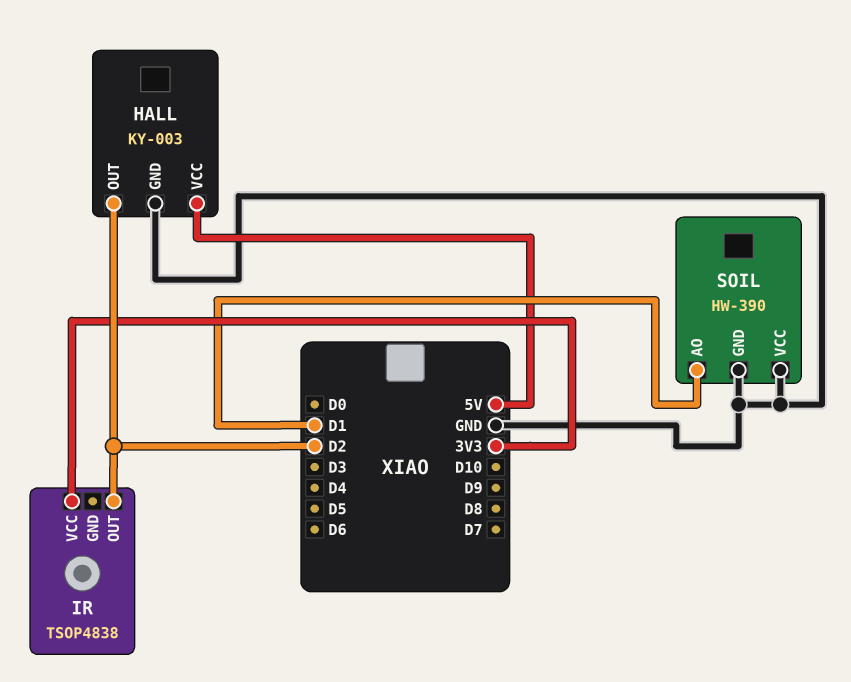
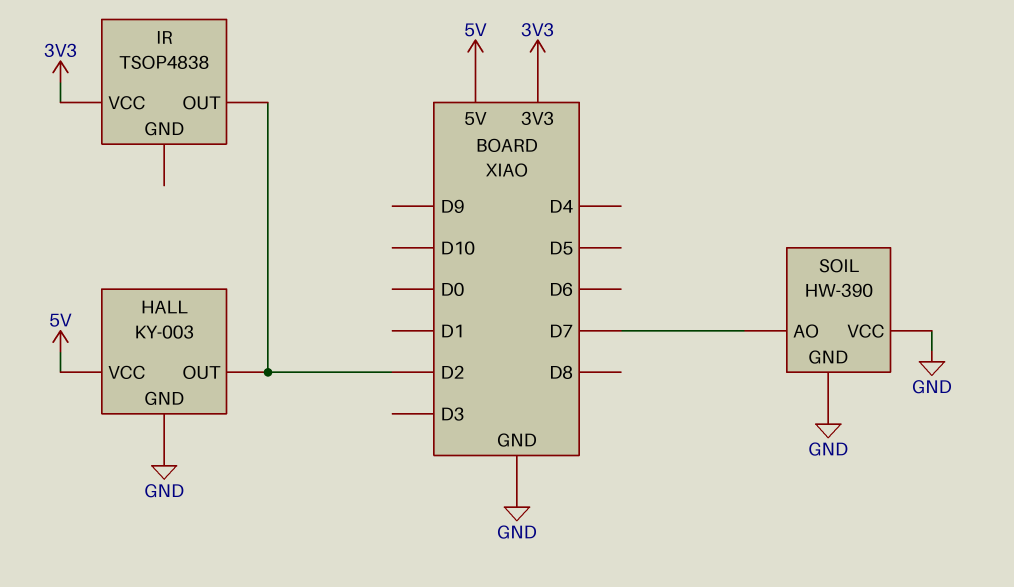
SOIL pin AO: D1 -> D7

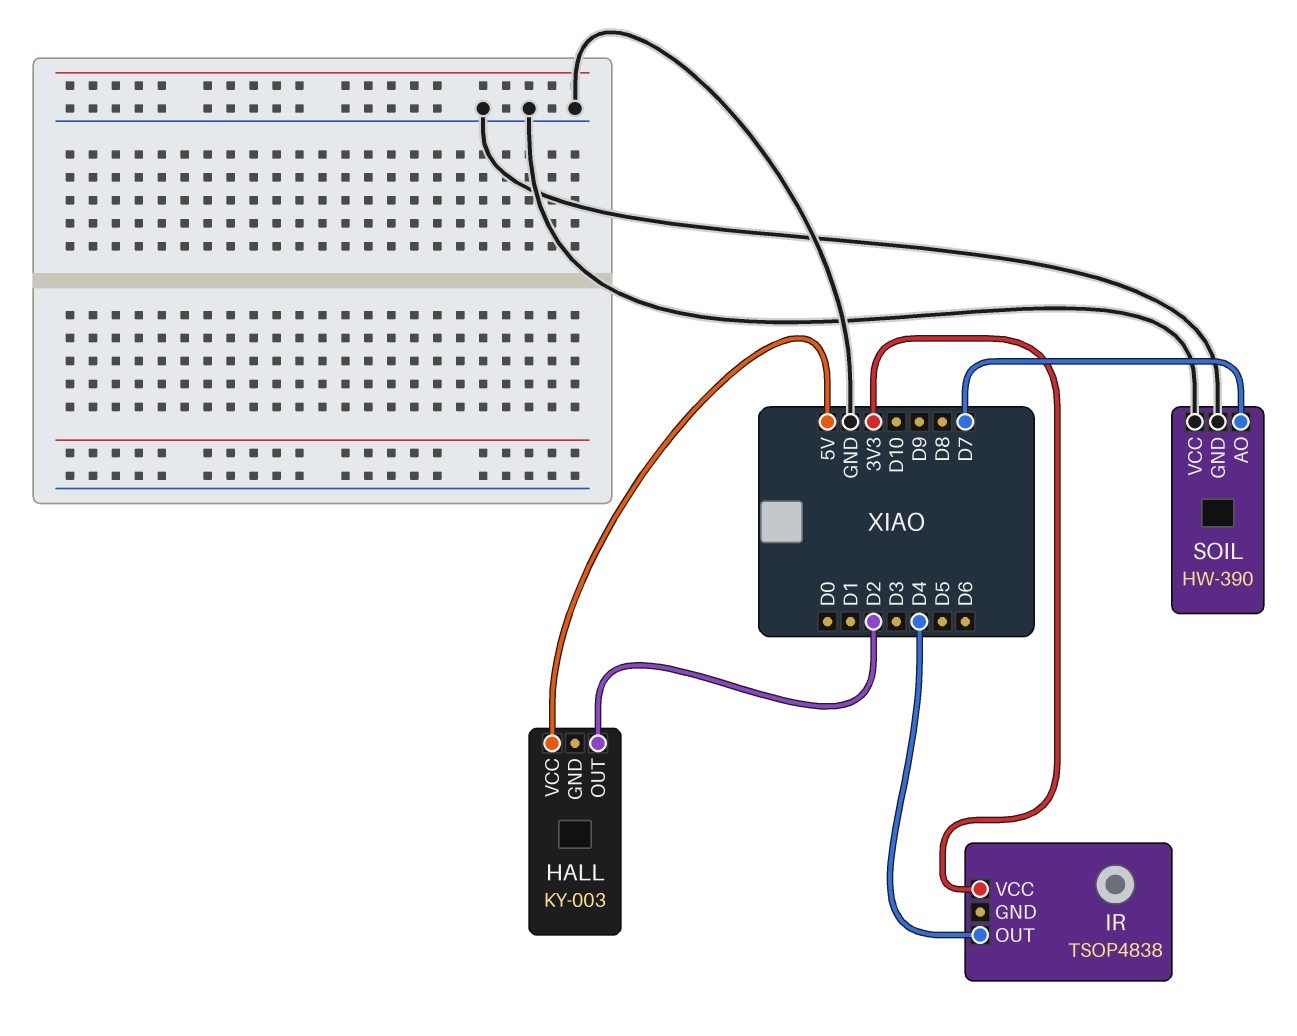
HALL pin GND: GND -> none
IR pin OUT: D2 -> D4

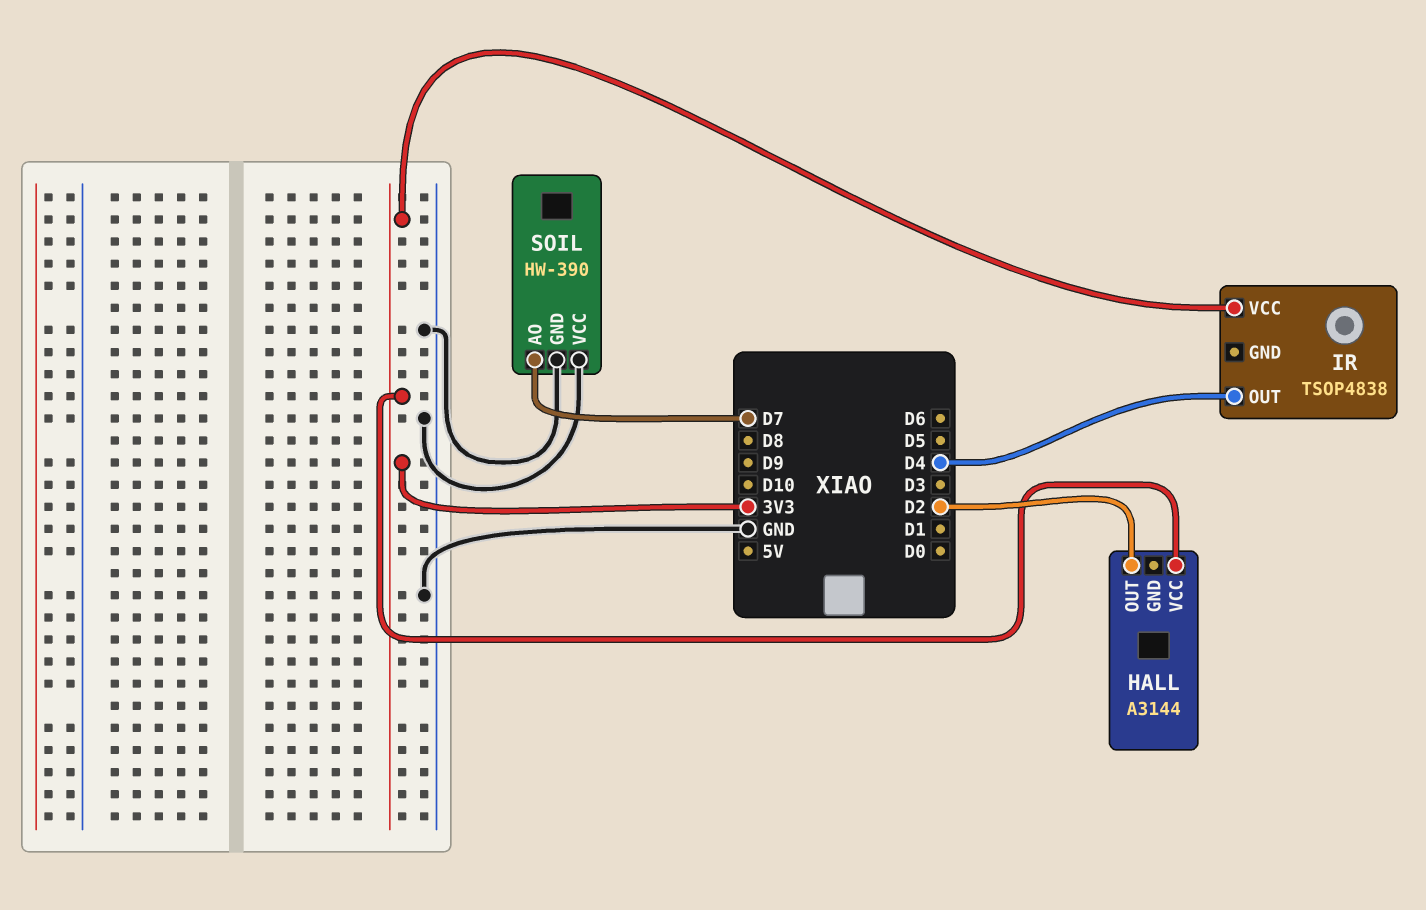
HALL: KY-003 -> A3144
HALL pin VCC: 5V -> 3V3

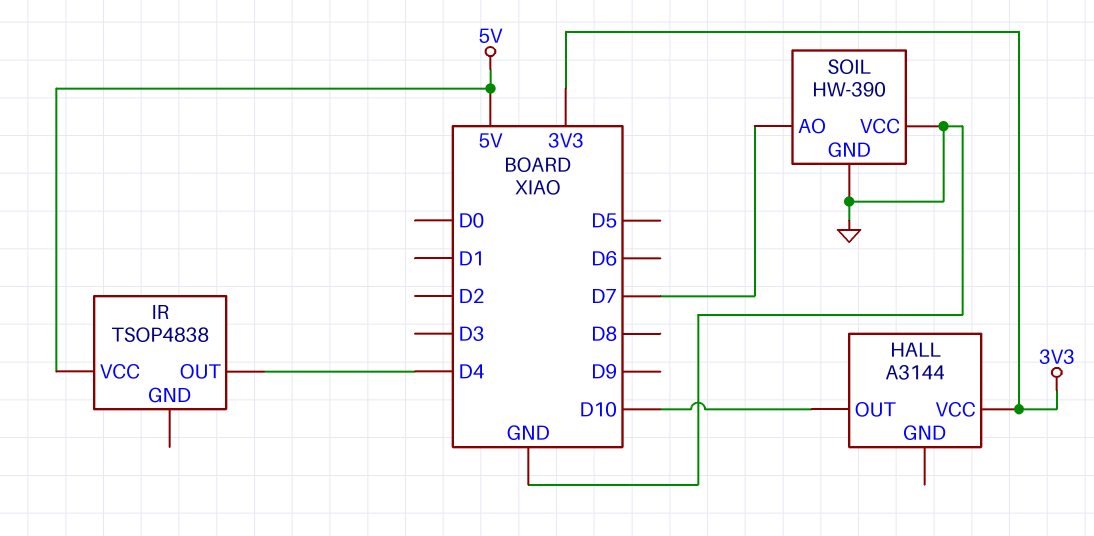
HALL pin OUT: D2 -> D10
IR pin VCC: 3V3 -> 5V

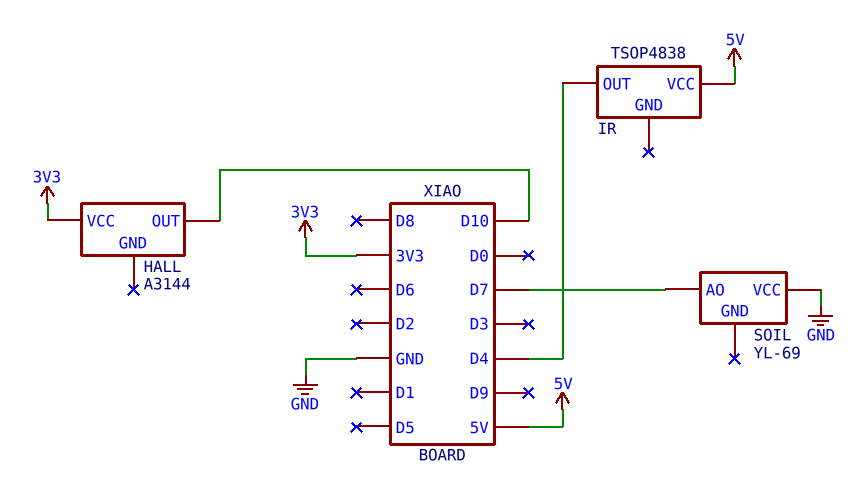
SOIL: HW-390 -> YL-69
SOIL pin GND: GND -> none

